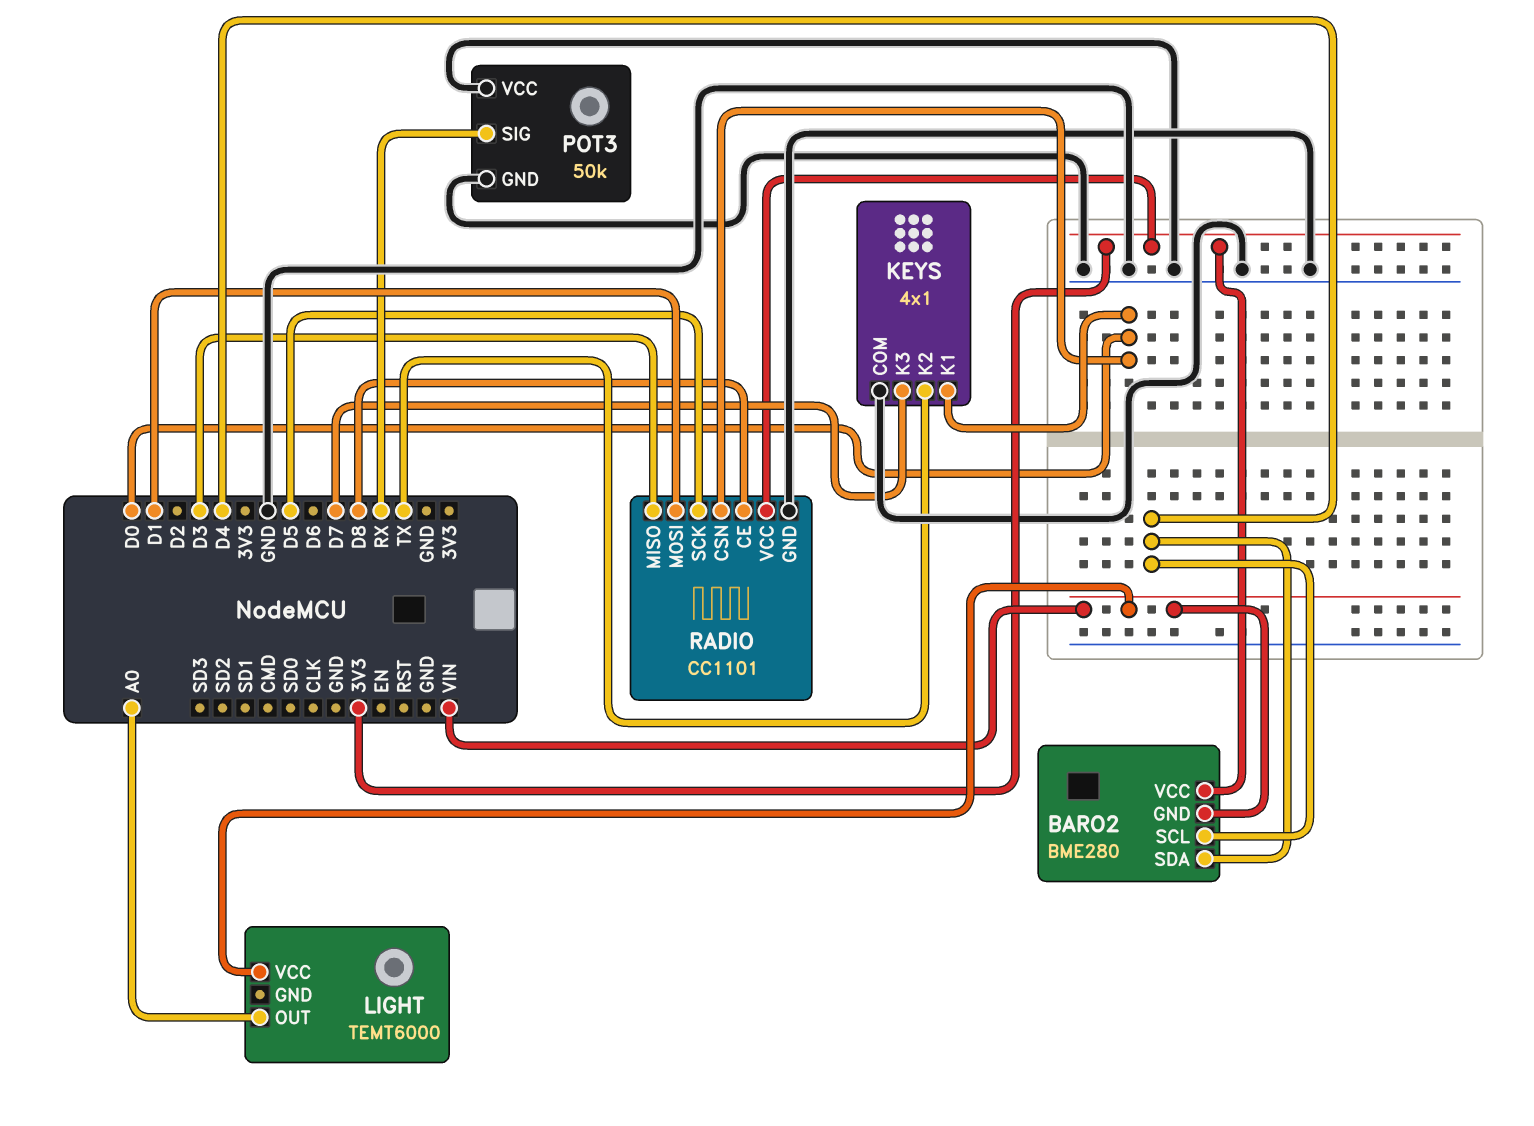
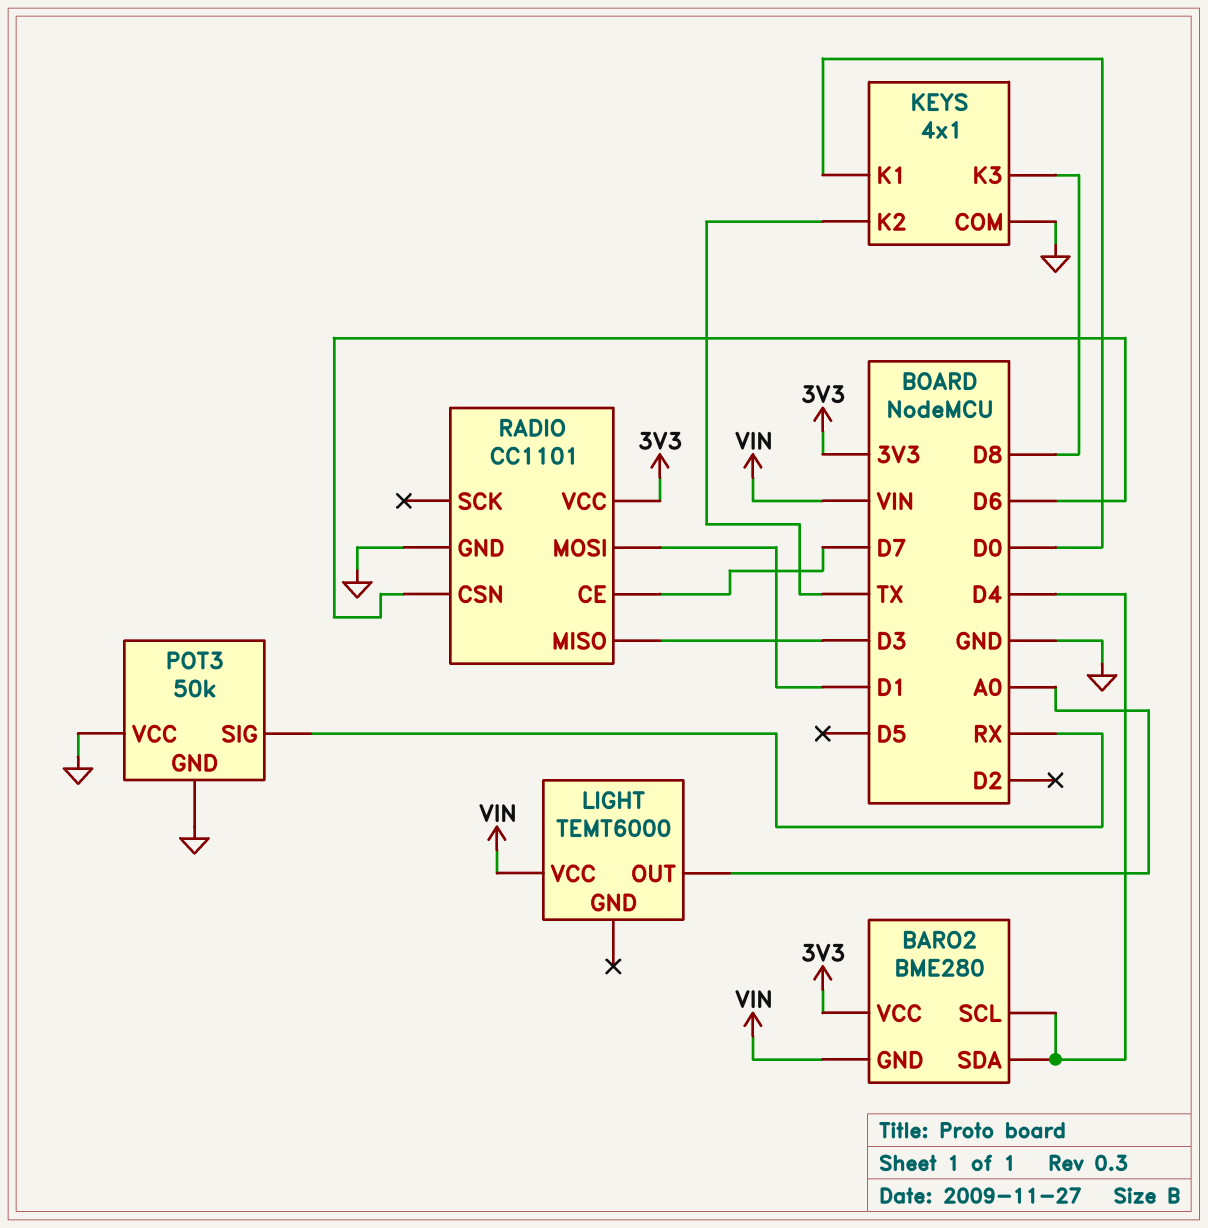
KEYS pin K3: D7 -> D8
RADIO pin CE: D8 -> D7
RADIO pin CSN: D0 -> D6
RADIO pin SCK: D5 -> none

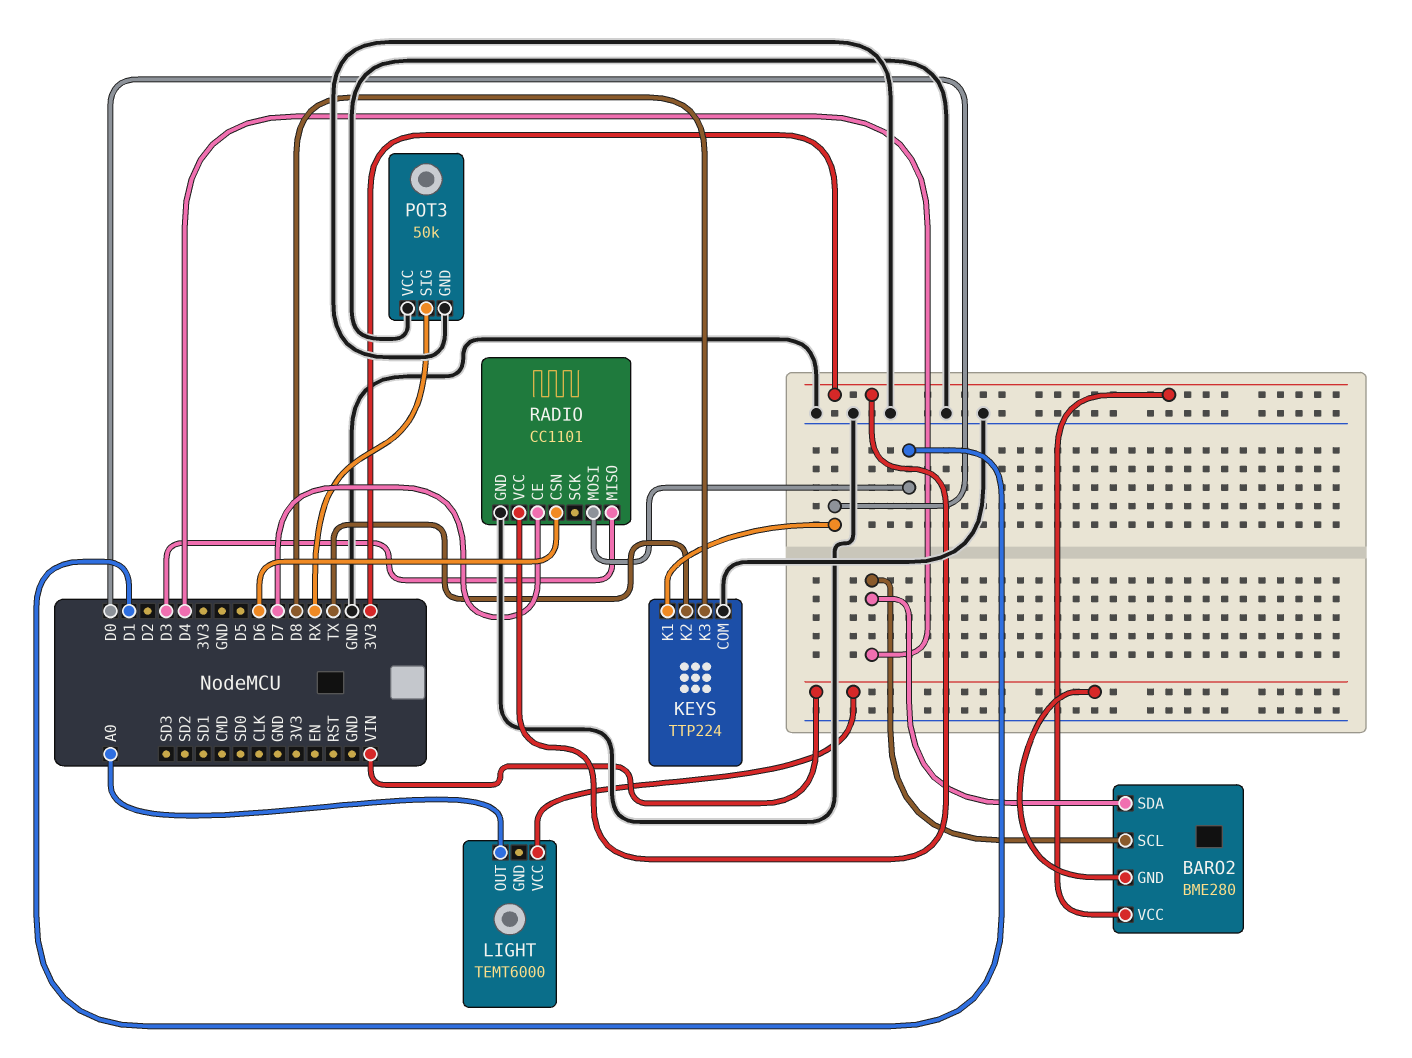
KEYS: 4x1 -> TTP224

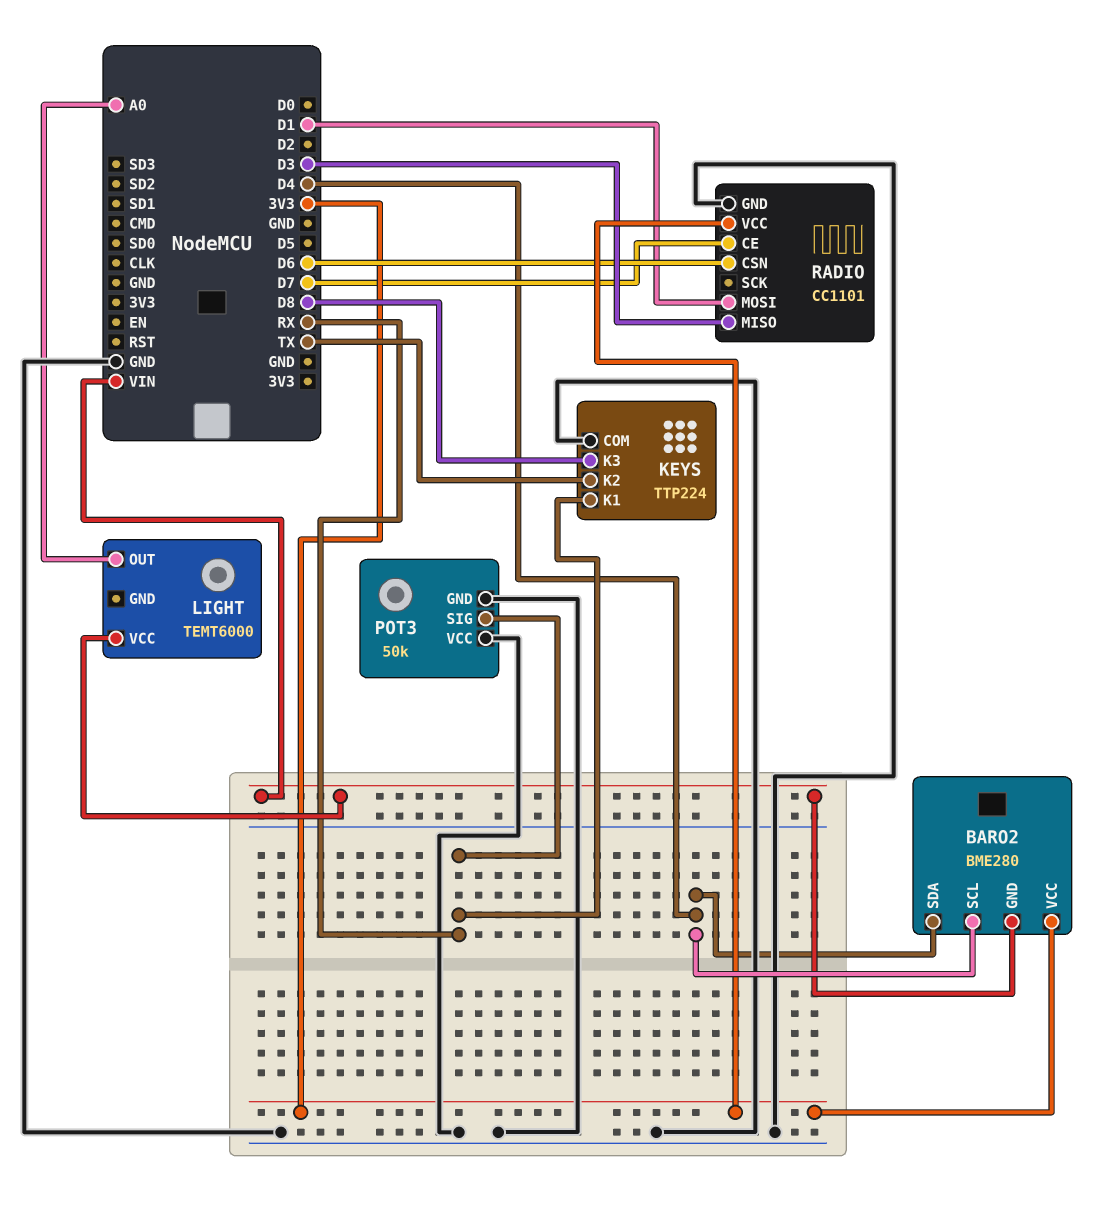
KEYS pin K1: D0 -> RX

